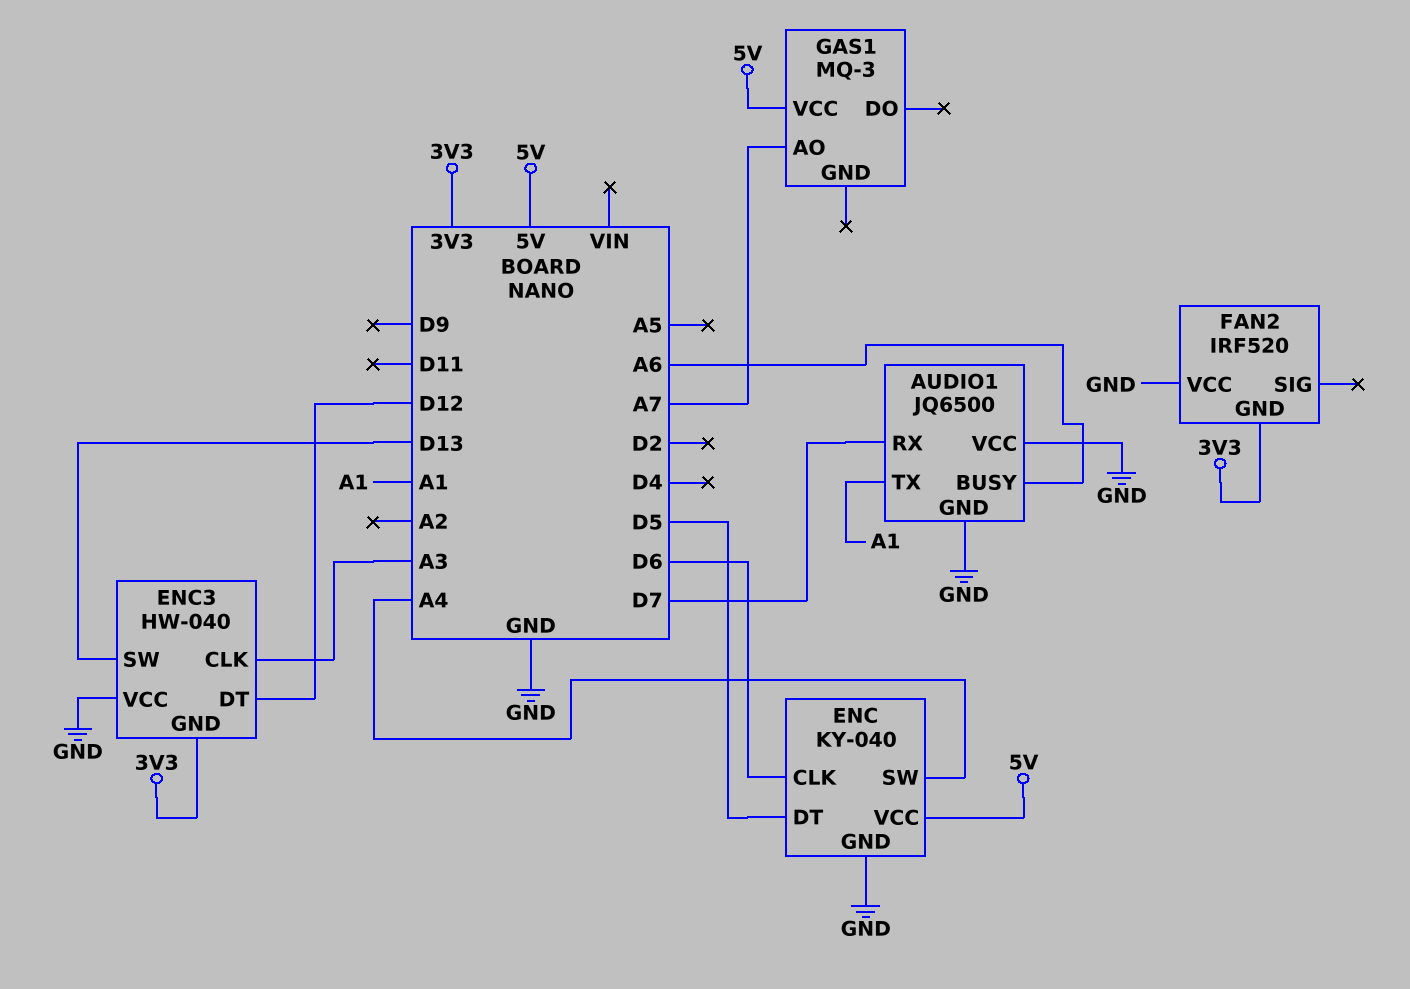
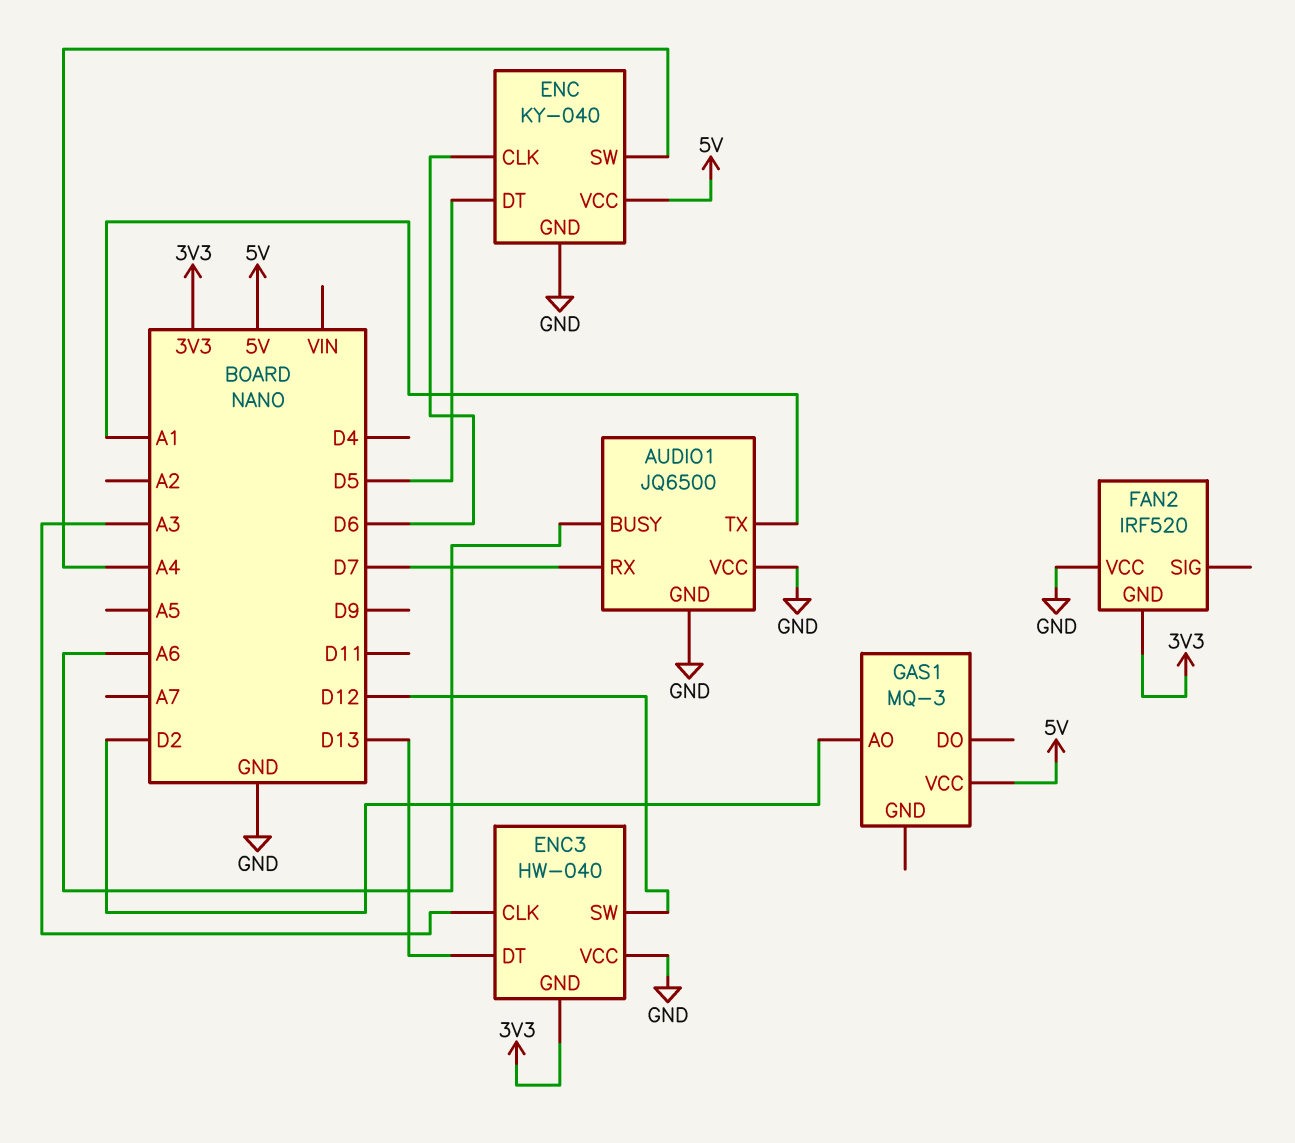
ENC3 pin DT: D12 -> D13
ENC3 pin SW: D13 -> D12
GAS1 pin AO: A7 -> D2

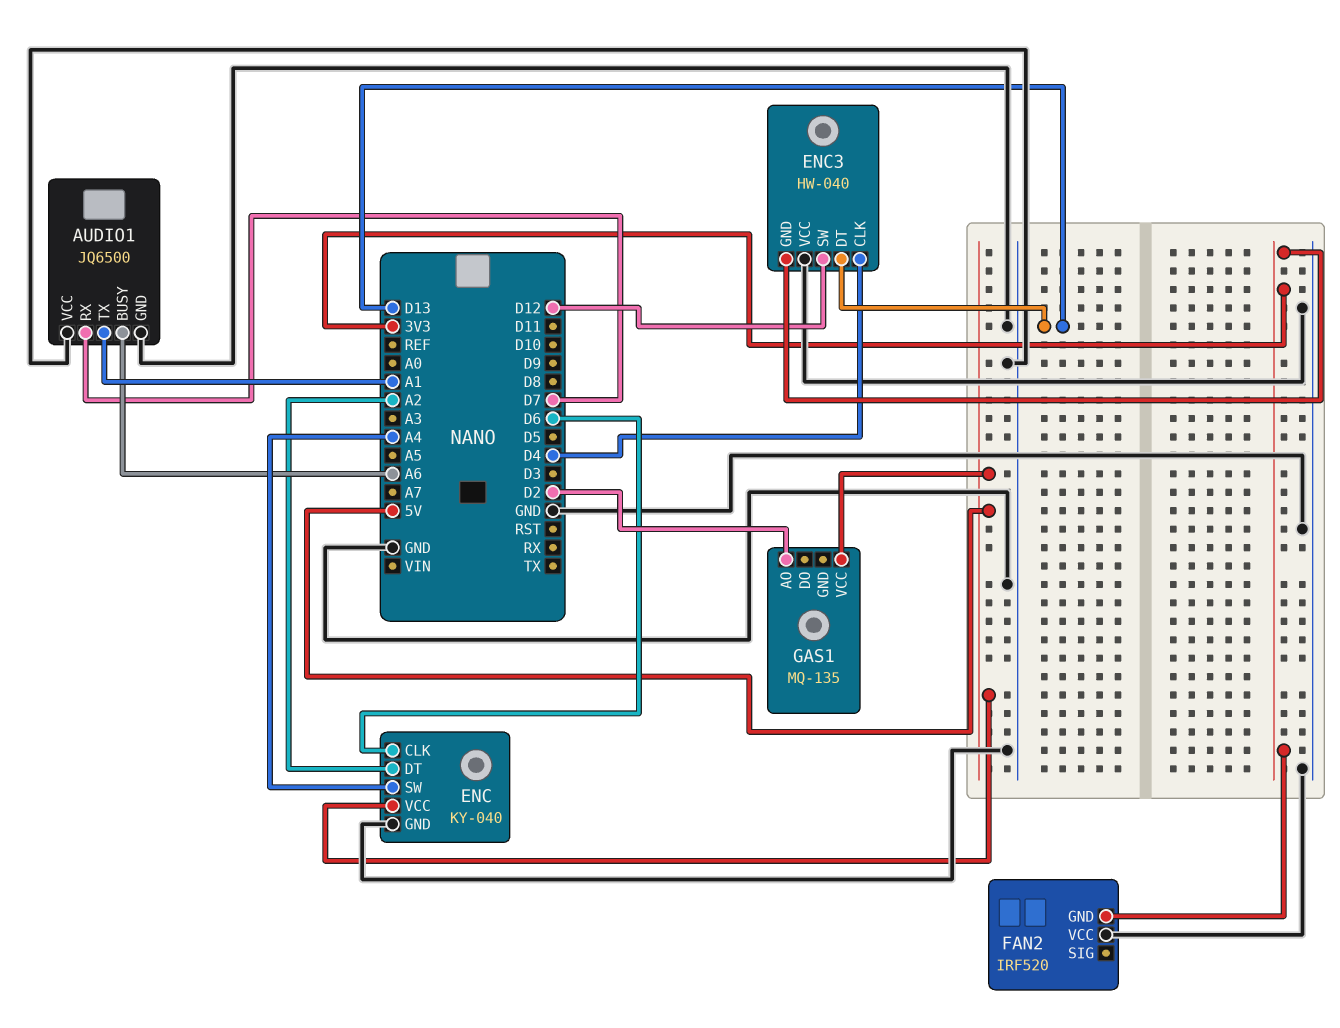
ENC pin DT: D5 -> A2
ENC3 pin CLK: A3 -> D4
GAS1: MQ-3 -> MQ-135

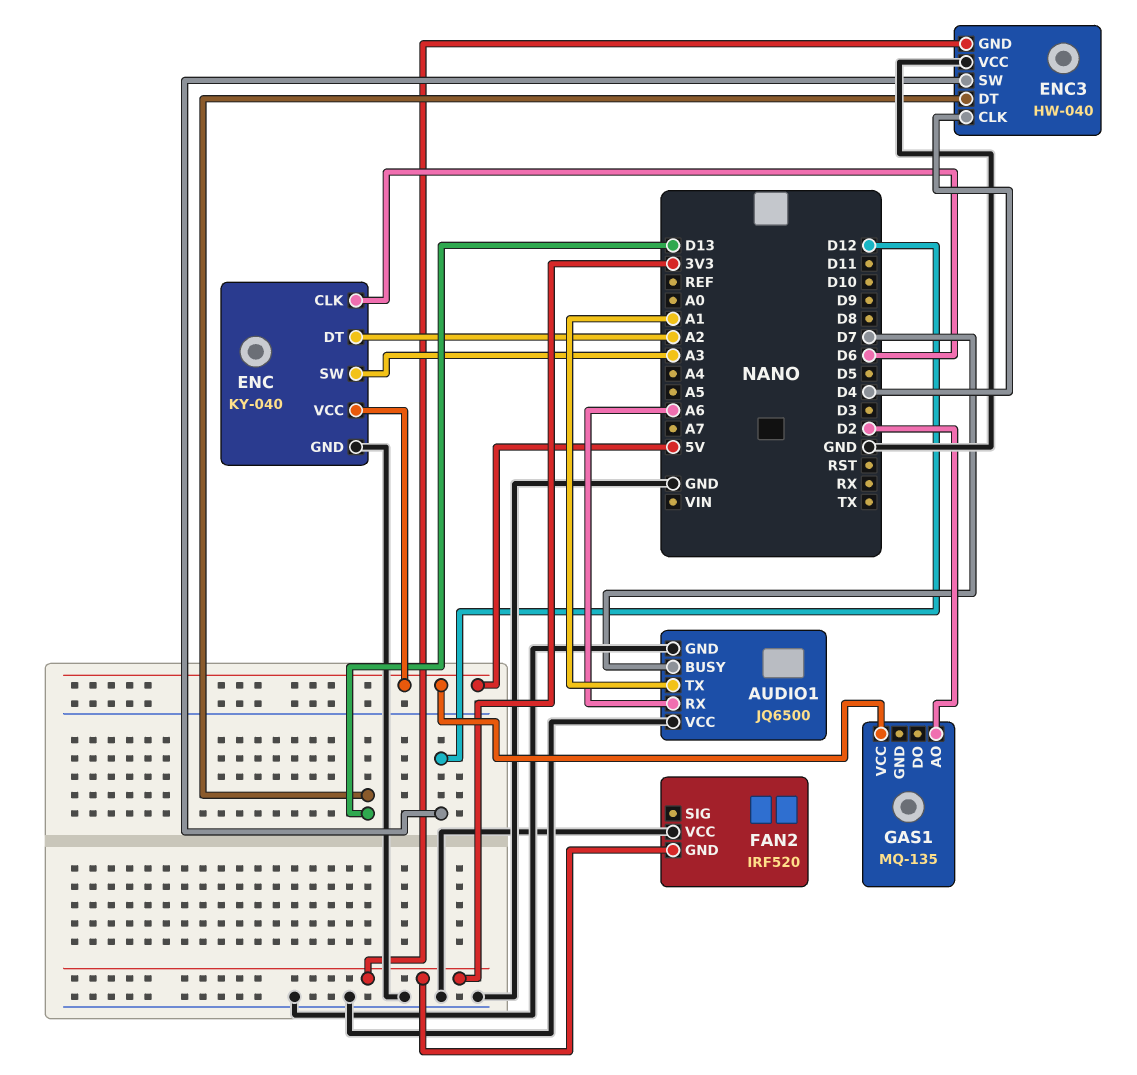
AUDIO1 pin BUSY: A6 -> D7
AUDIO1 pin RX: D7 -> A6
ENC pin SW: A4 -> A3

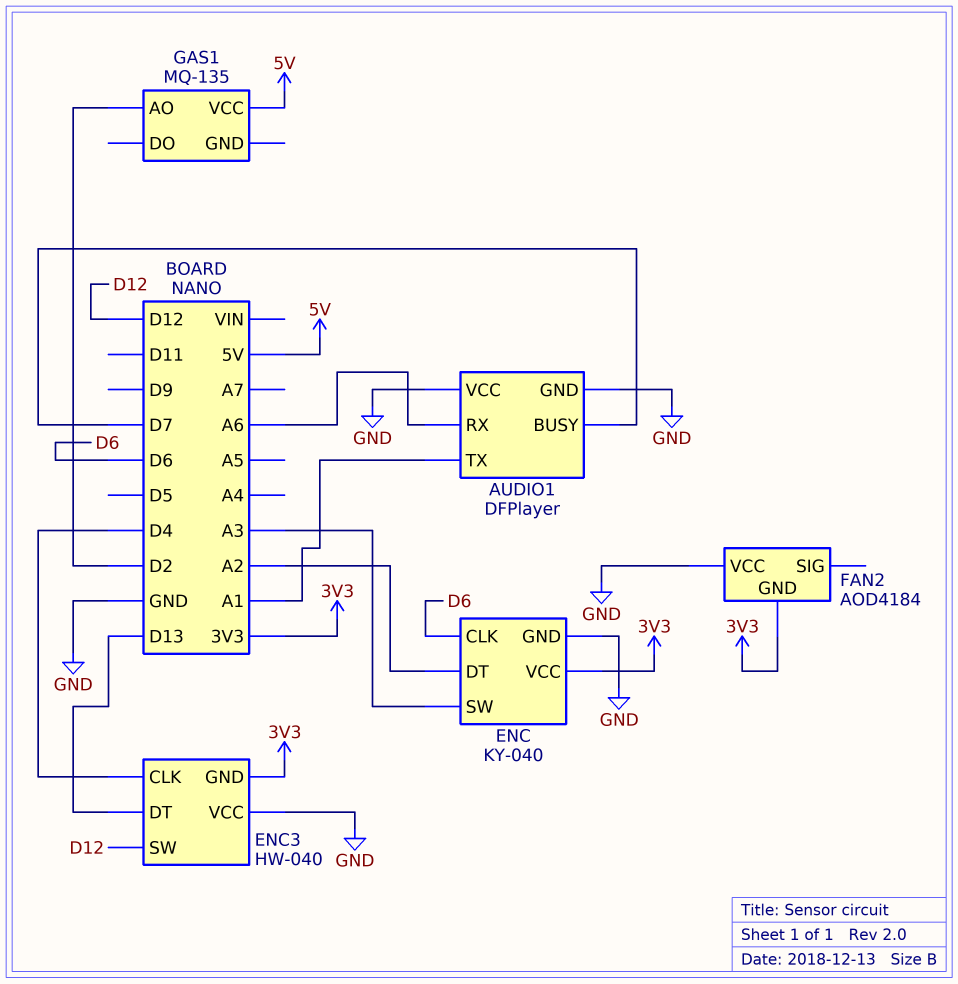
AUDIO1: JQ6500 -> DFPlayer
ENC pin VCC: 5V -> 3V3
FAN2: IRF520 -> AOD4184

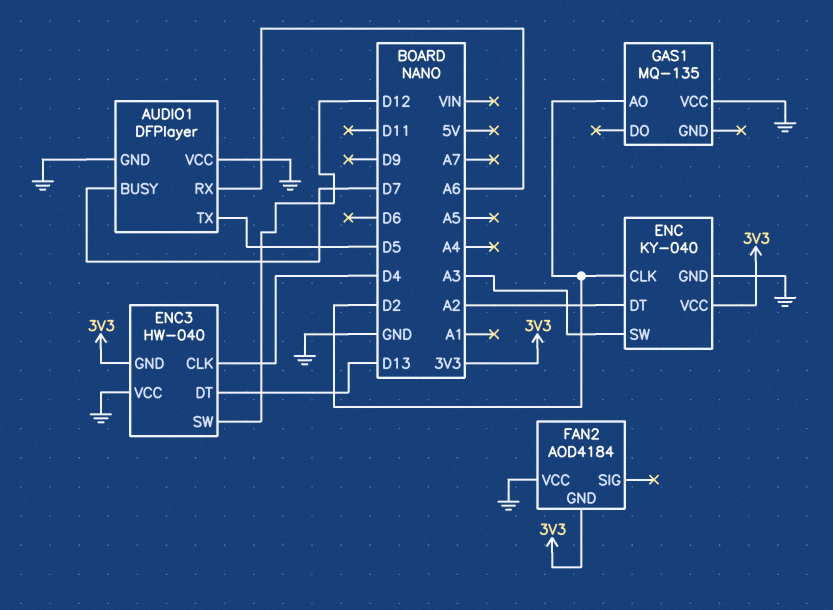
AUDIO1 pin TX: A1 -> D5
ENC pin CLK: D6 -> D2
GAS1 pin VCC: 5V -> GND

